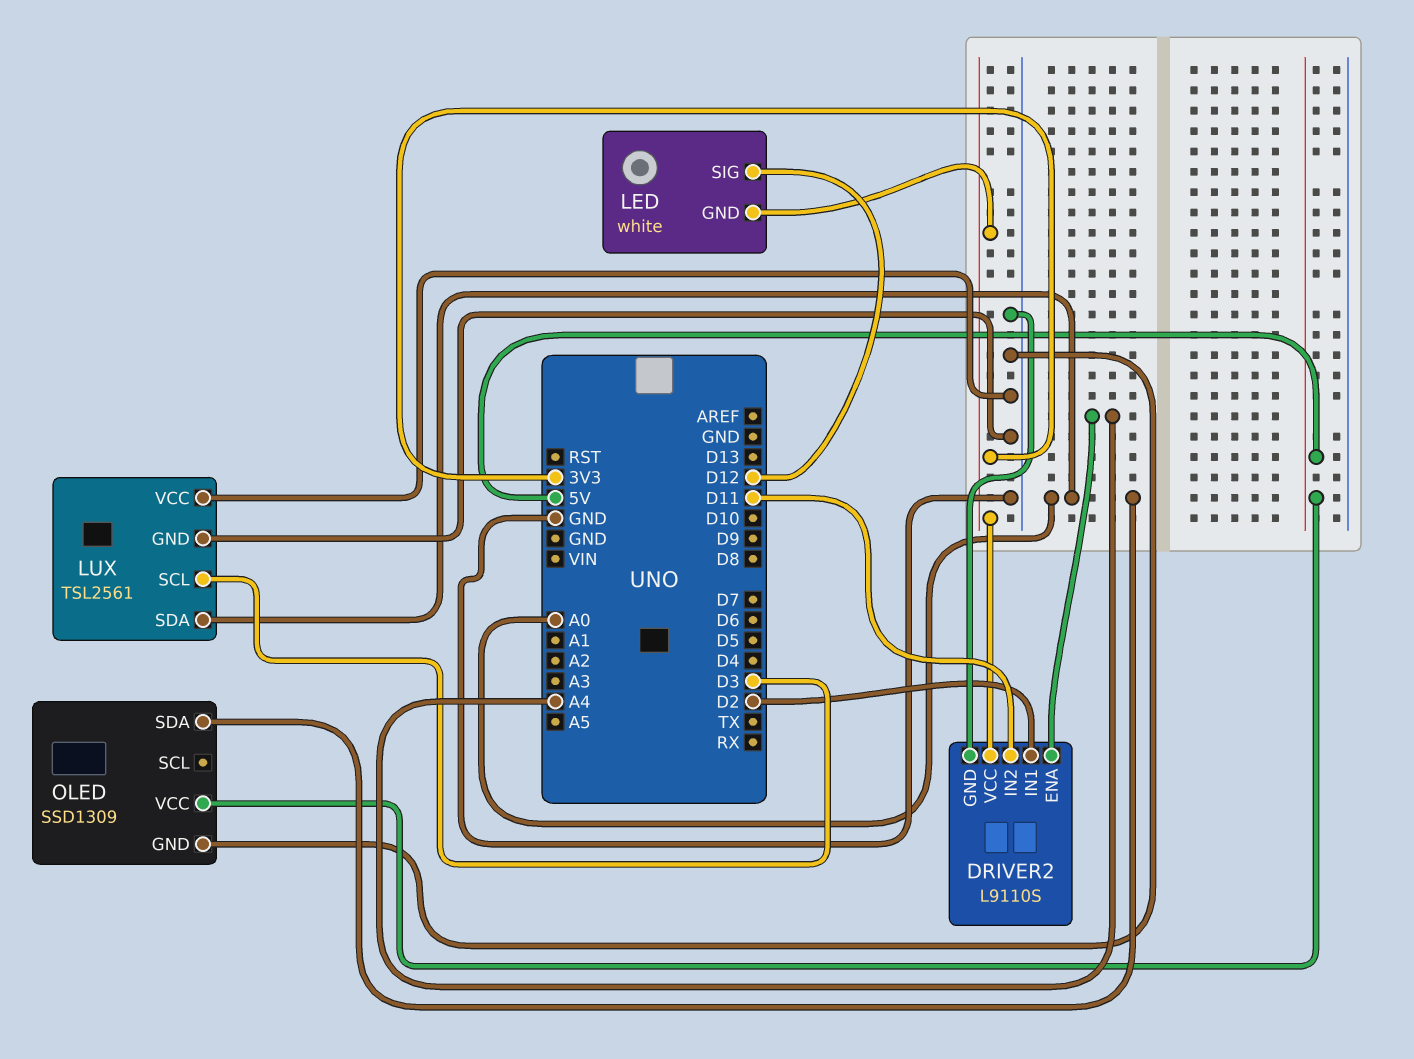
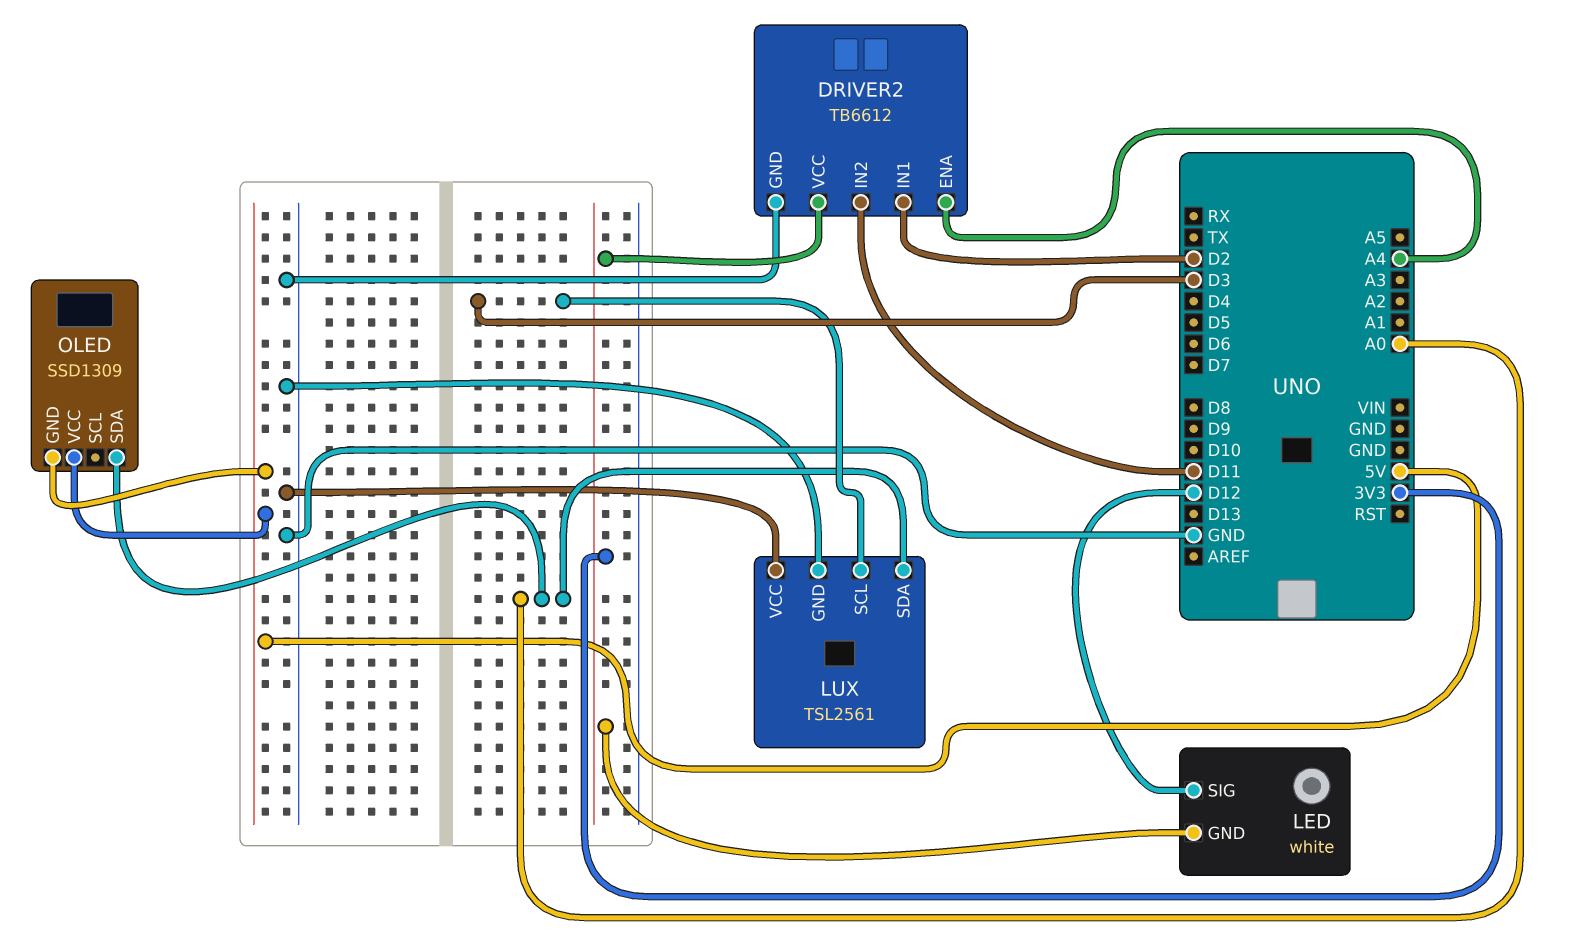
DRIVER2: L9110S -> TB6612
OLED pin GND: GND -> 5V

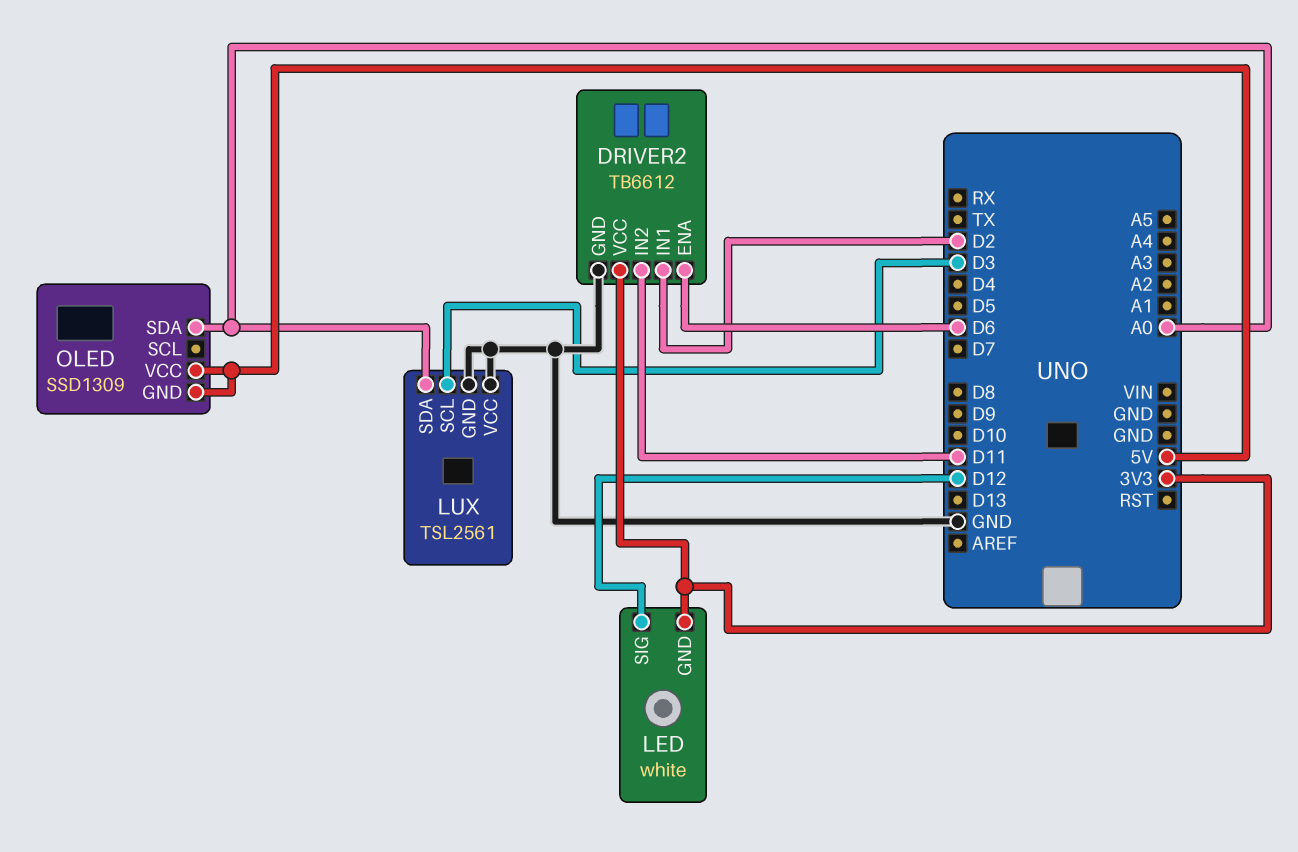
DRIVER2 pin ENA: A4 -> D6

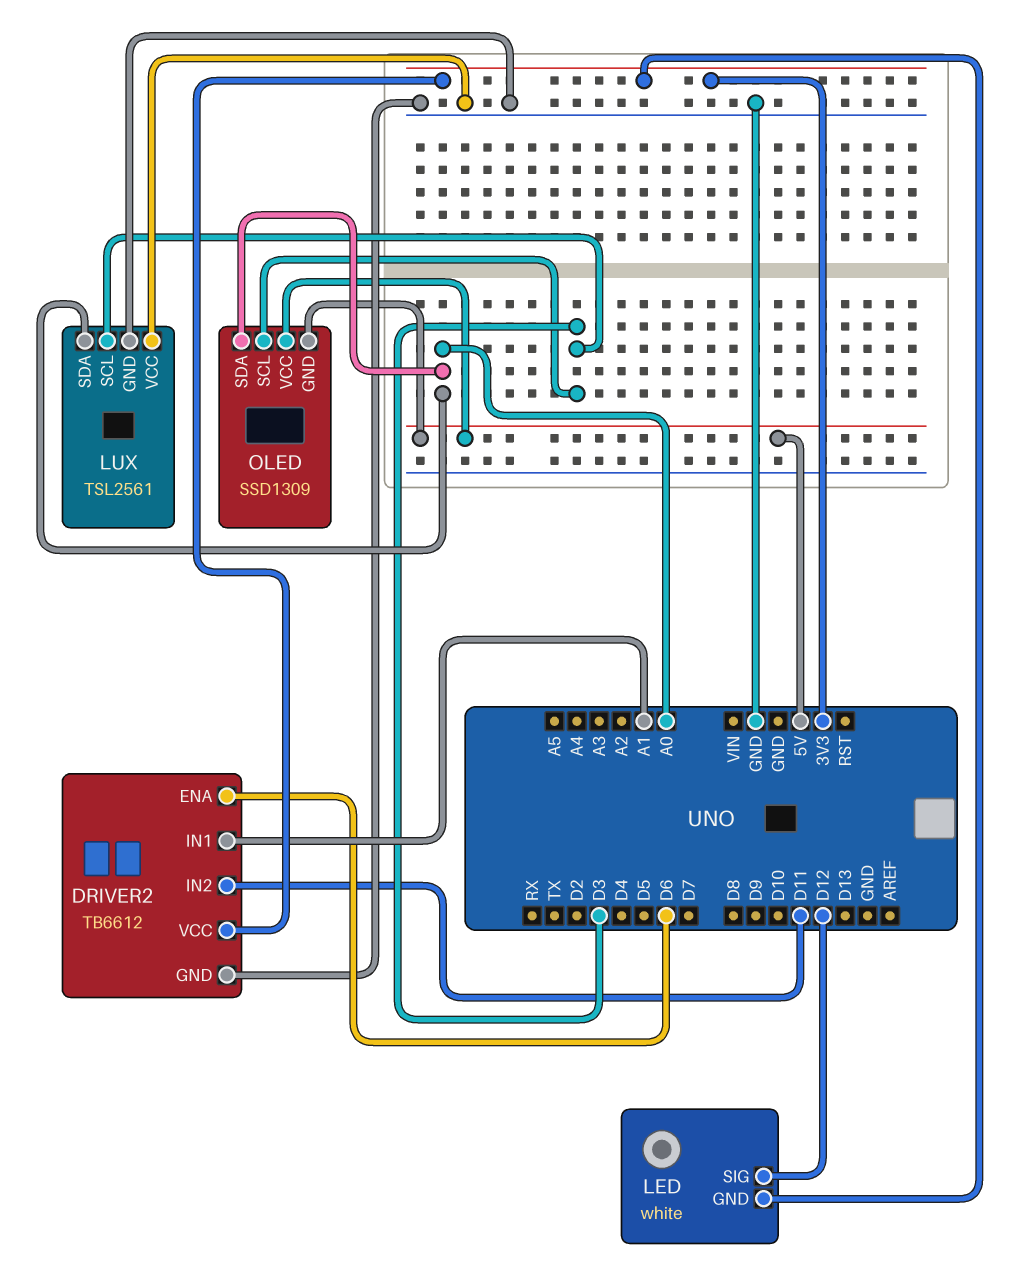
DRIVER2 pin IN1: D2 -> A1
OLED pin SCL: none -> D3

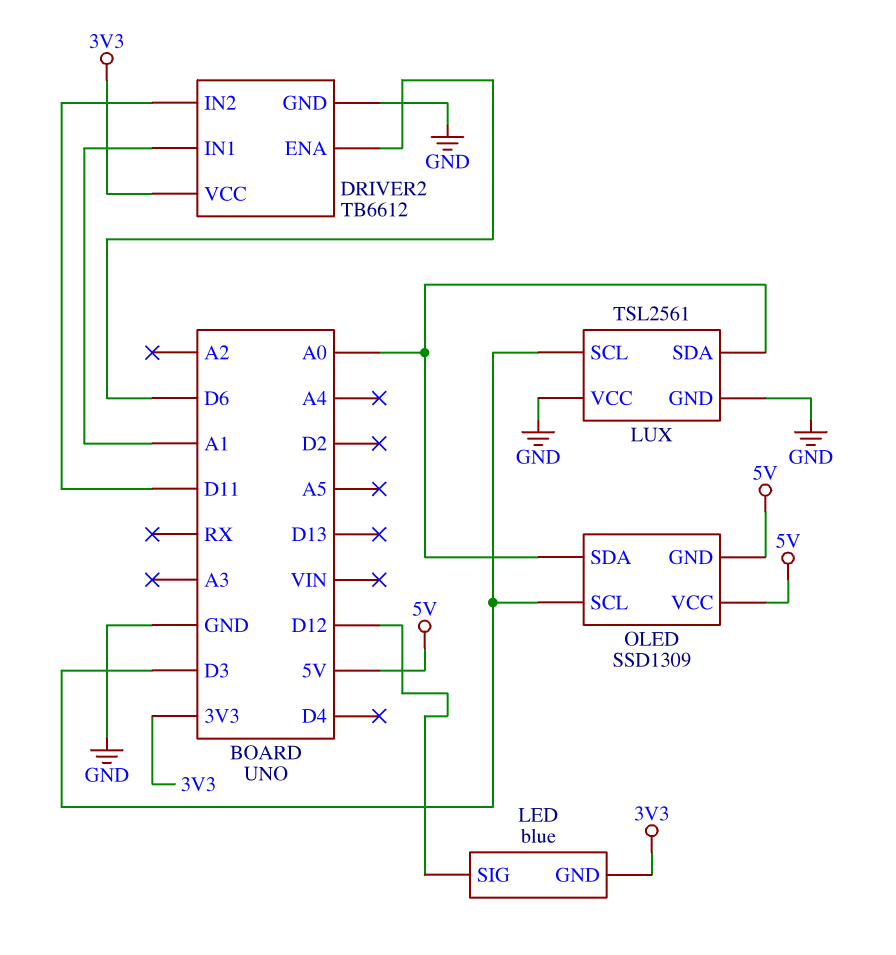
LED: white -> blue

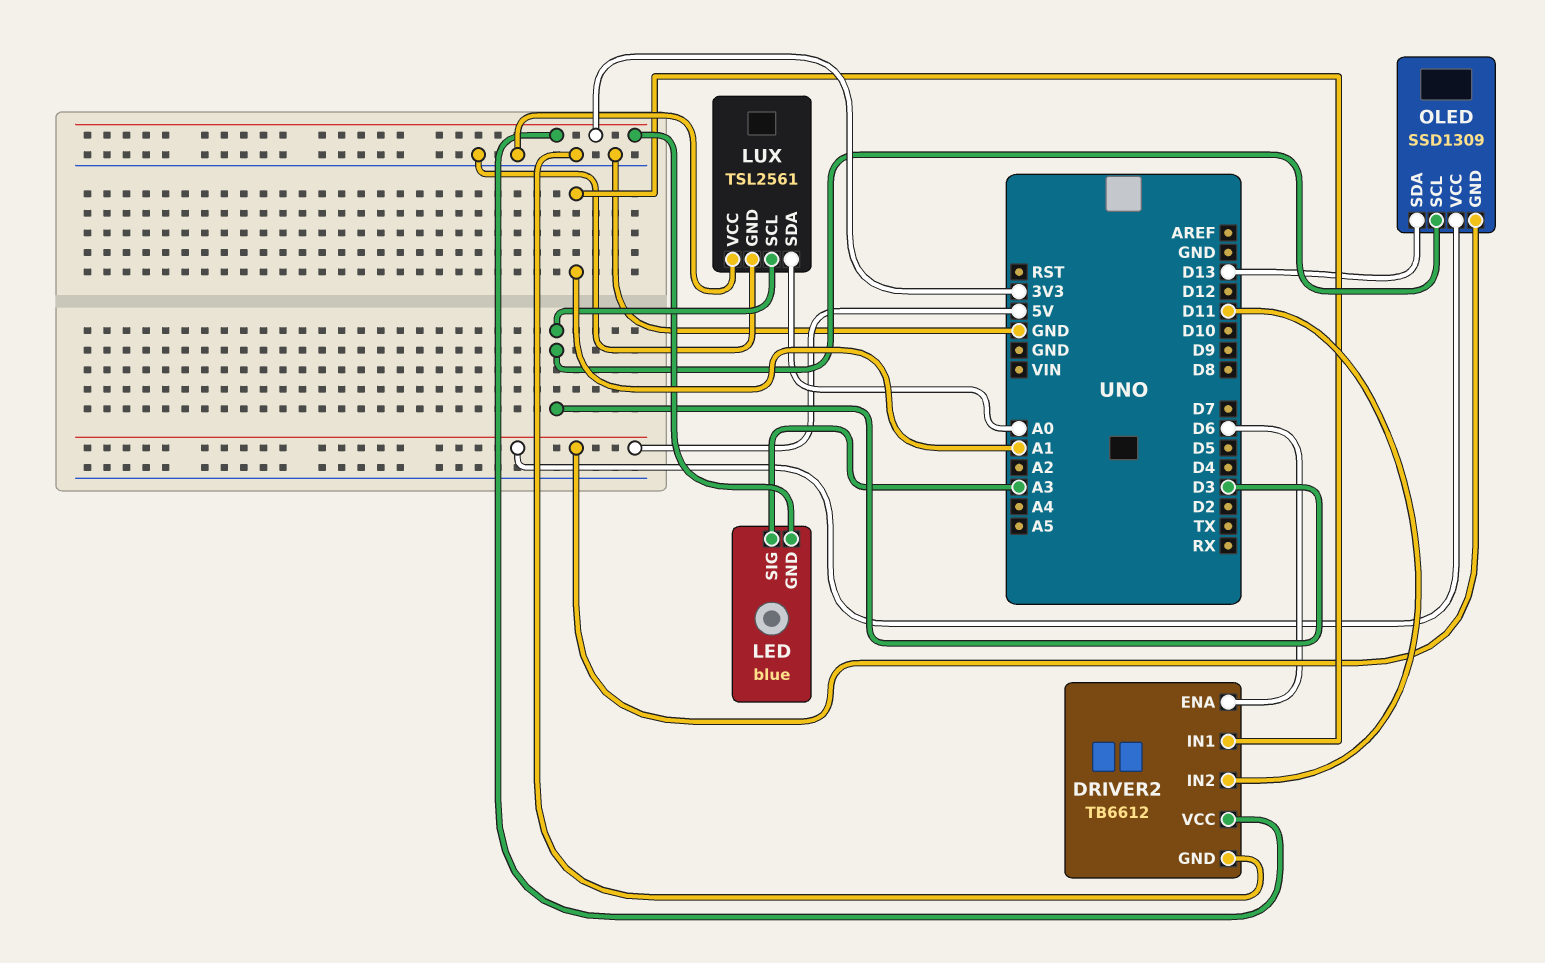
LED pin SIG: D12 -> A3
OLED pin SDA: A0 -> D13

